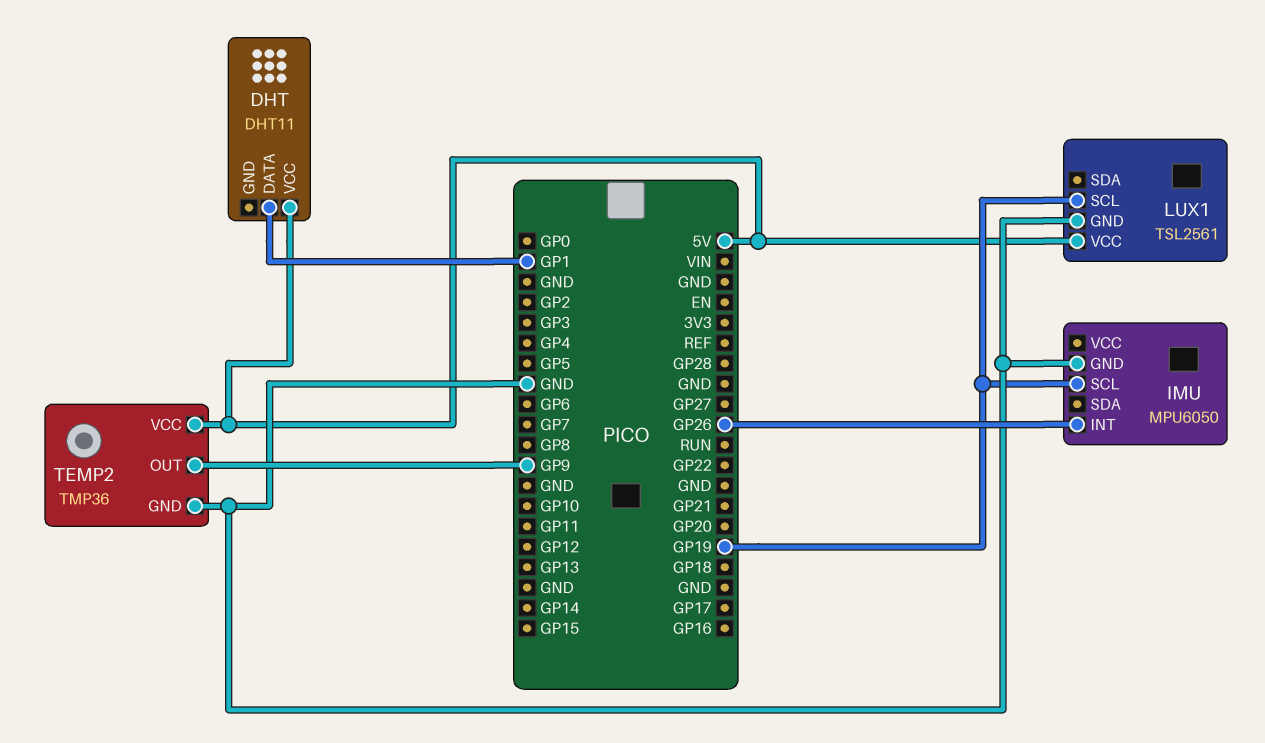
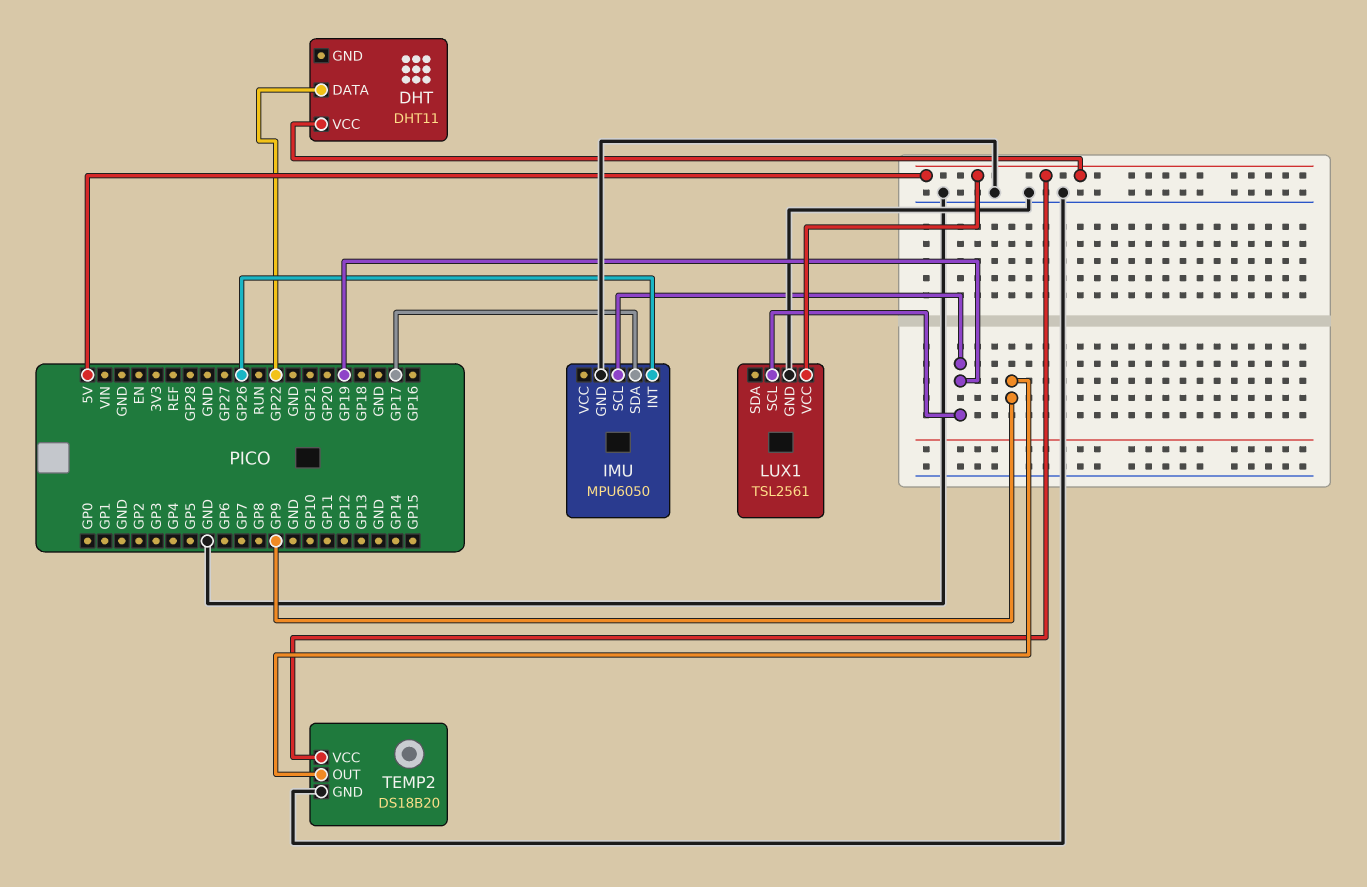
DHT pin DATA: GP1 -> GP22
IMU pin SDA: none -> GP17
TEMP2: TMP36 -> DS18B20

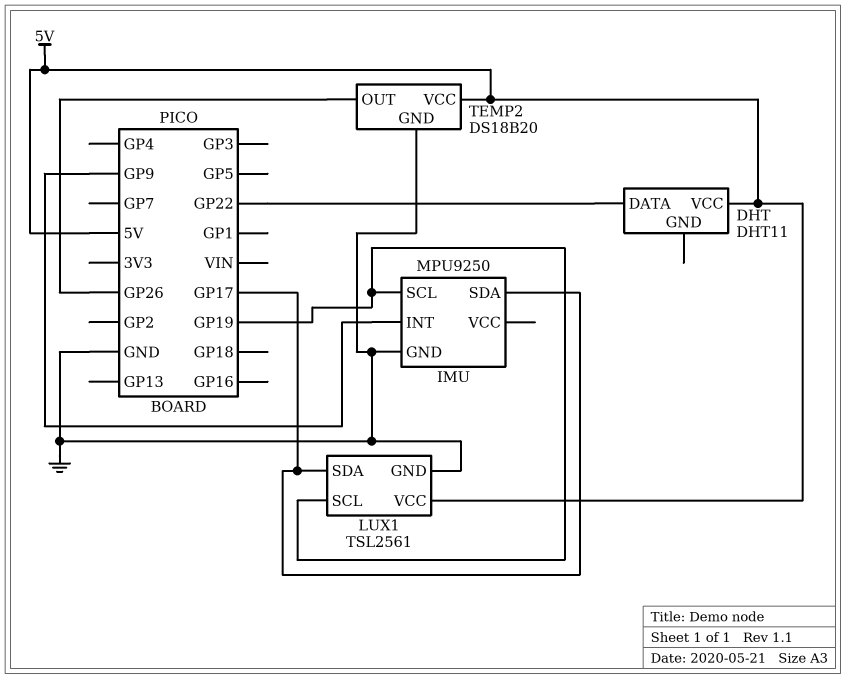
IMU: MPU6050 -> MPU9250
IMU pin INT: GP26 -> GP9
LUX1 pin SDA: none -> GP17
TEMP2 pin OUT: GP9 -> GP26

